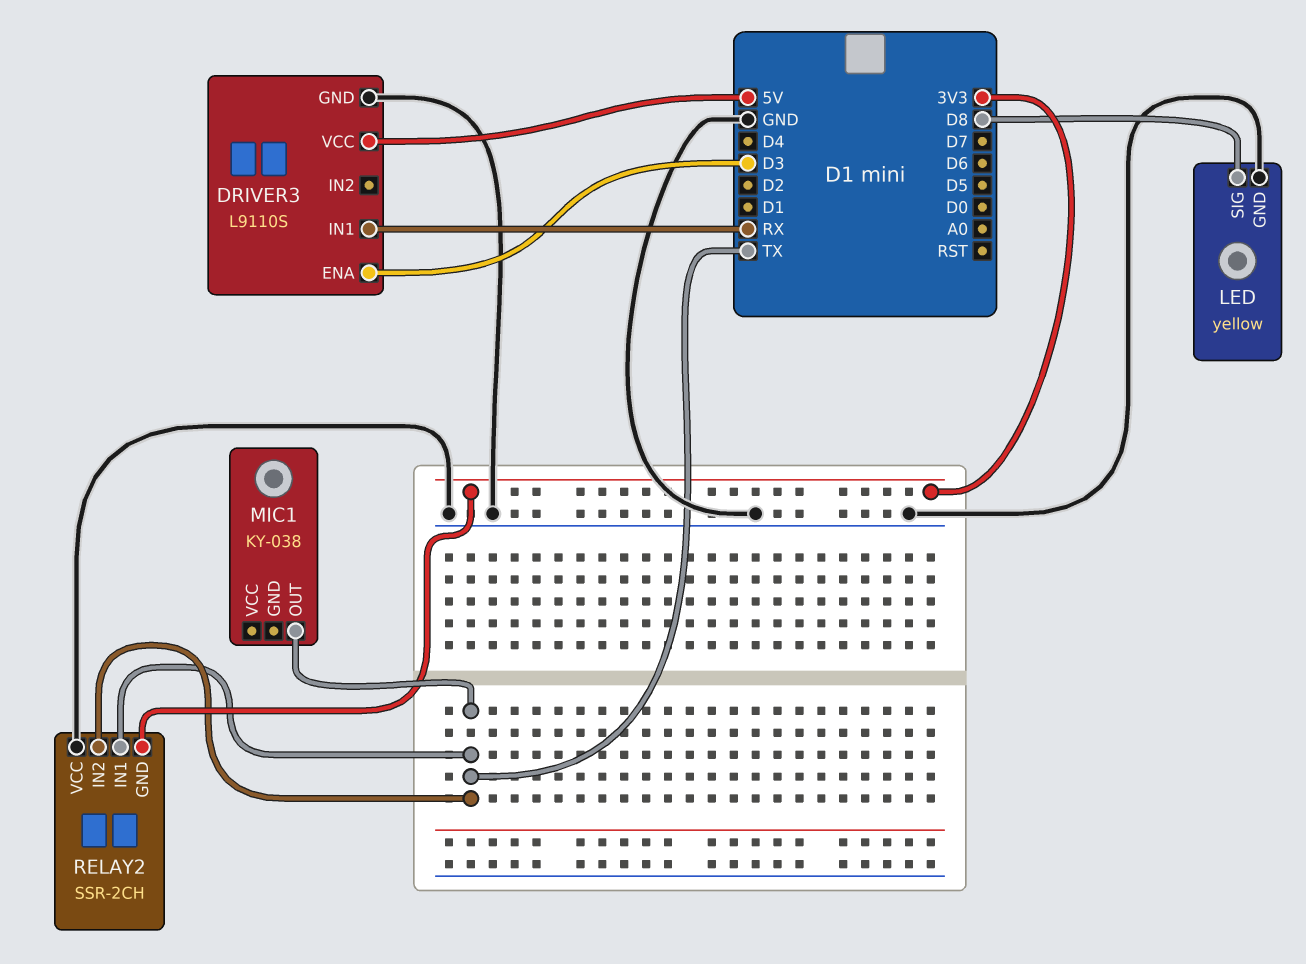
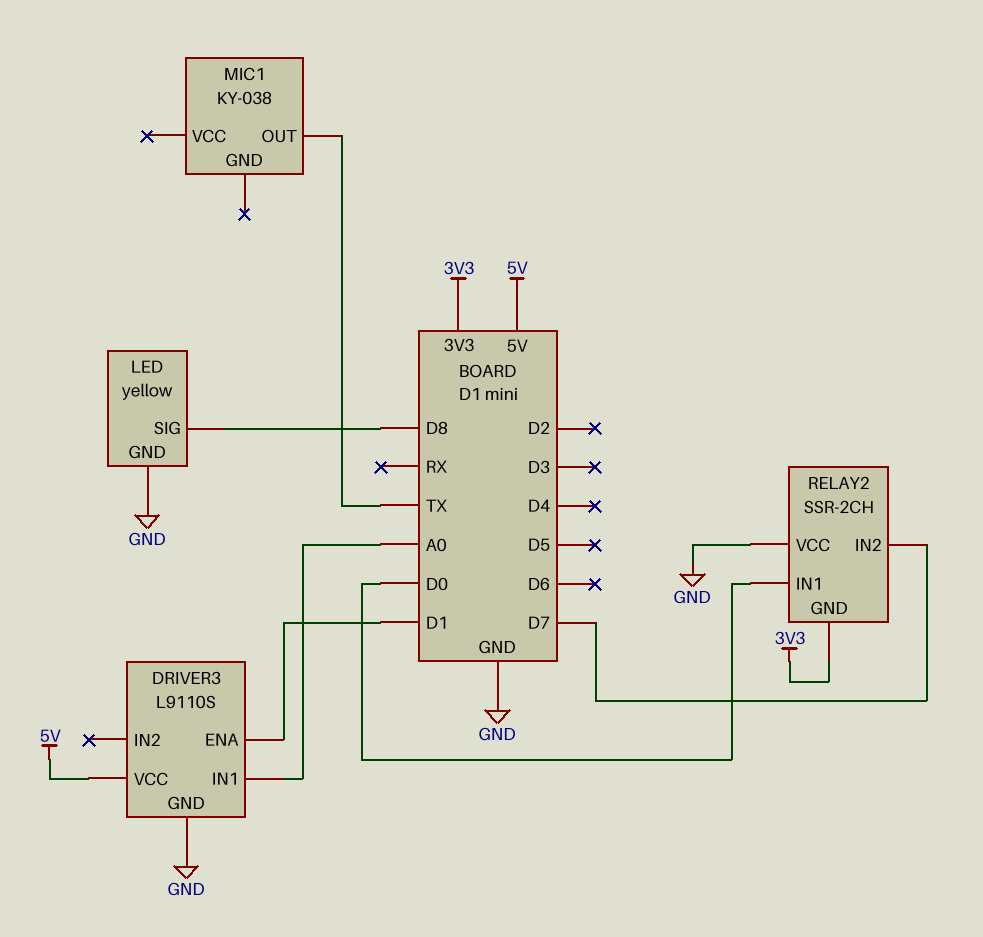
DRIVER3 pin ENA: D3 -> D1
DRIVER3 pin IN1: RX -> A0
RELAY2 pin IN1: TX -> D0
RELAY2 pin IN2: TX -> D7

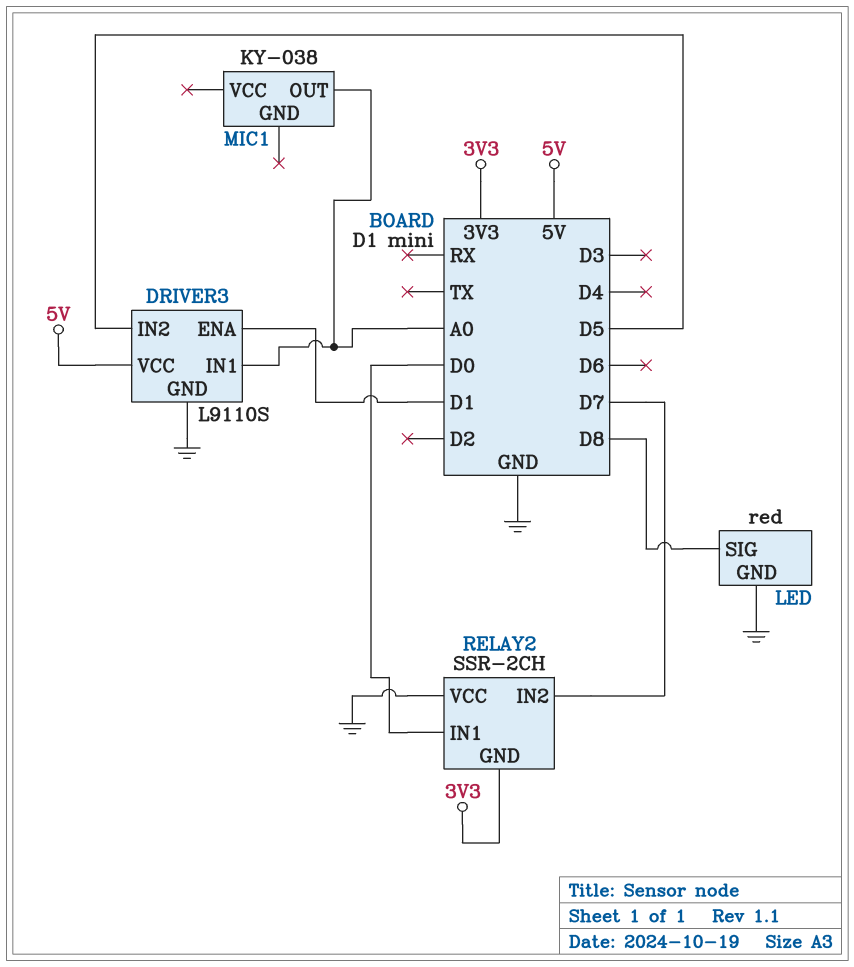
DRIVER3 pin IN2: none -> D5
LED: yellow -> red
MIC1 pin OUT: TX -> A0

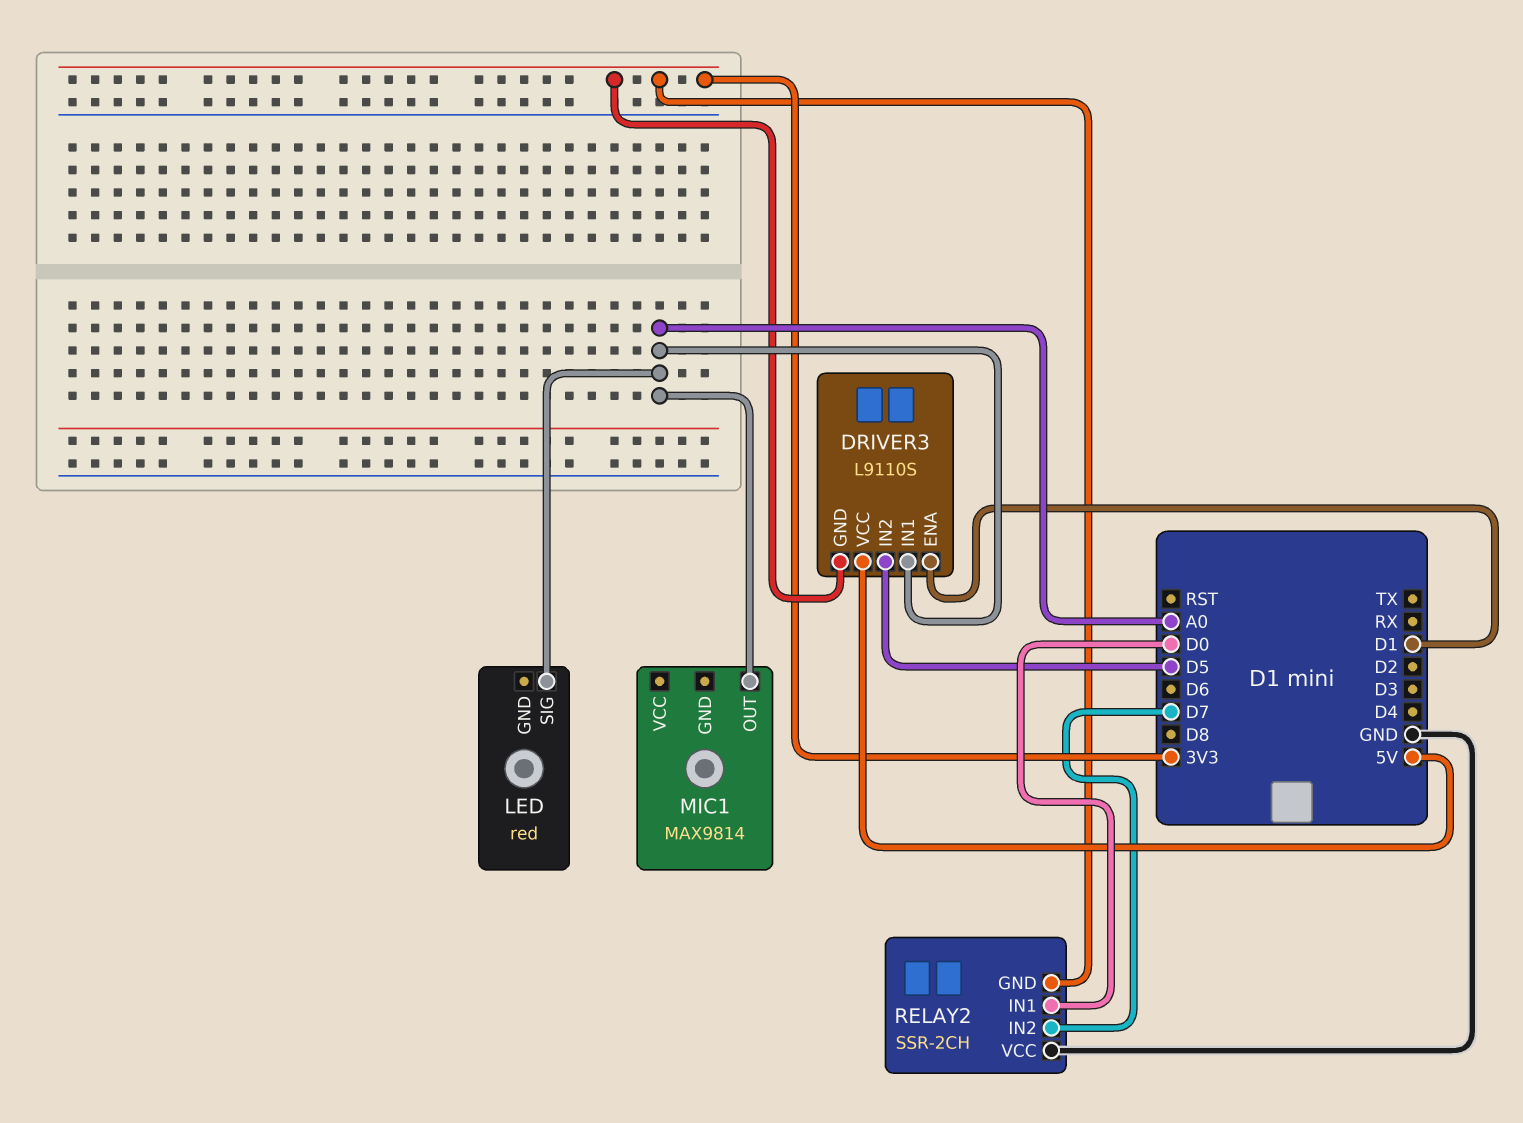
DRIVER3 pin GND: GND -> 3V3
LED pin GND: GND -> none
LED pin SIG: D8 -> A0
MIC1: KY-038 -> MAX9814

